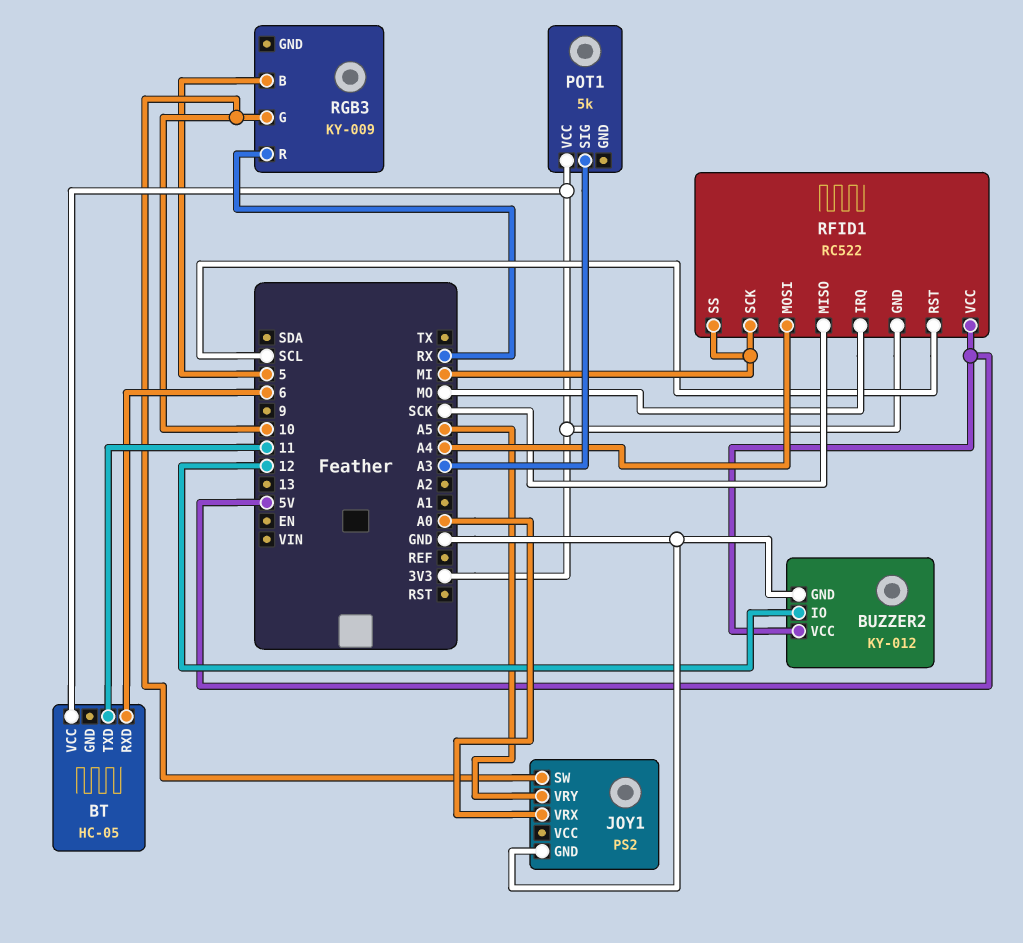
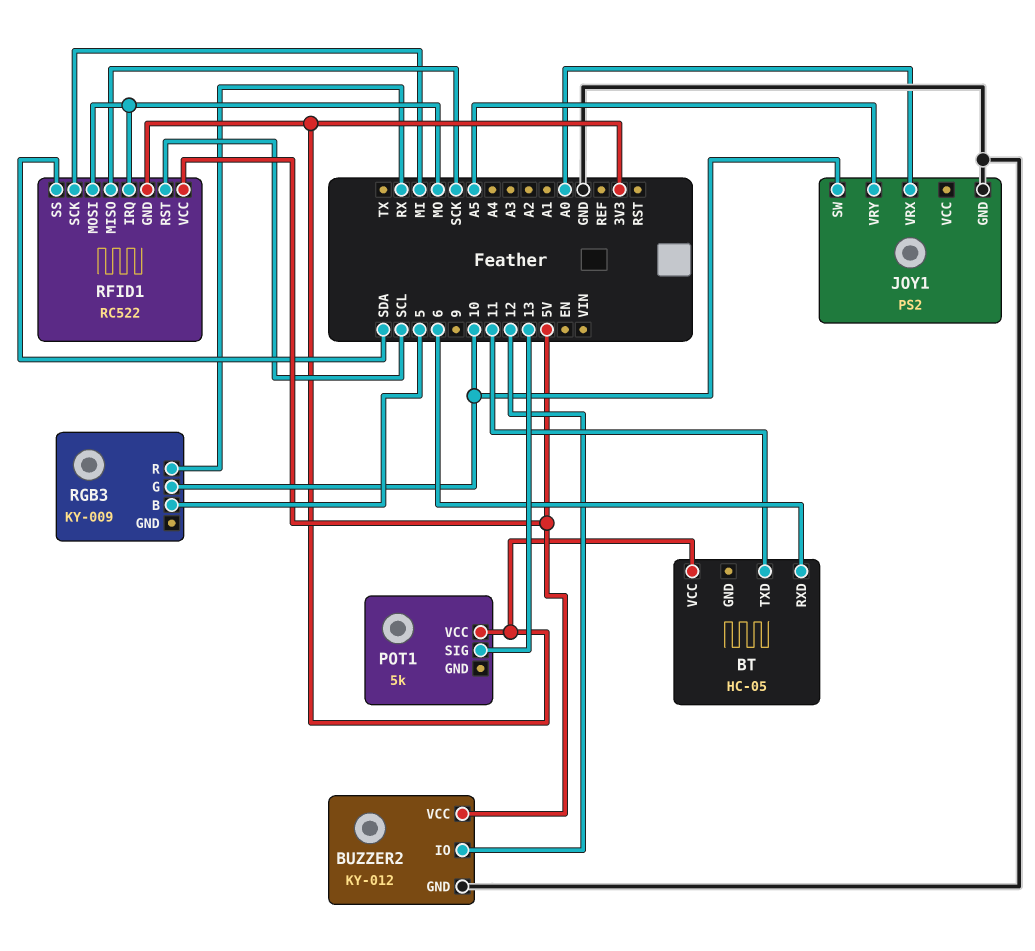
POT1 pin SIG: A3 -> 13
RFID1 pin MOSI: A4 -> MO
RFID1 pin SS: MI -> SDA

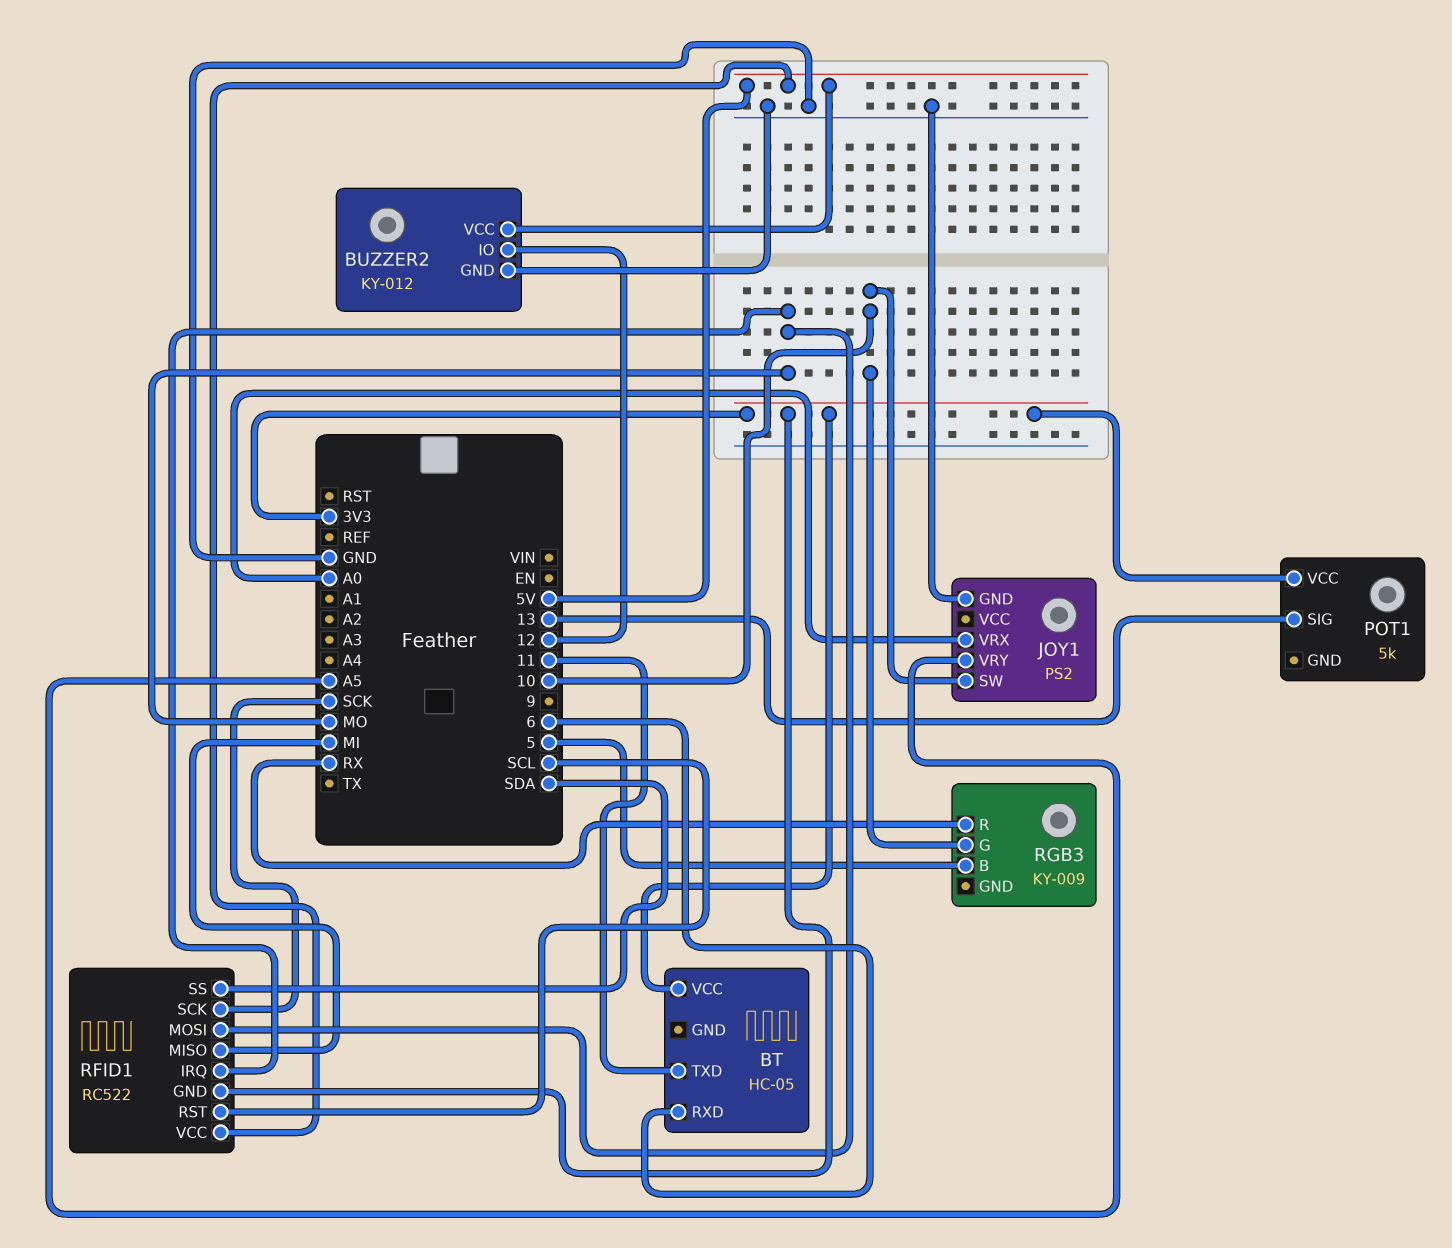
RFID1 pin MISO: SCK -> MI
RFID1 pin SCK: MI -> SCK

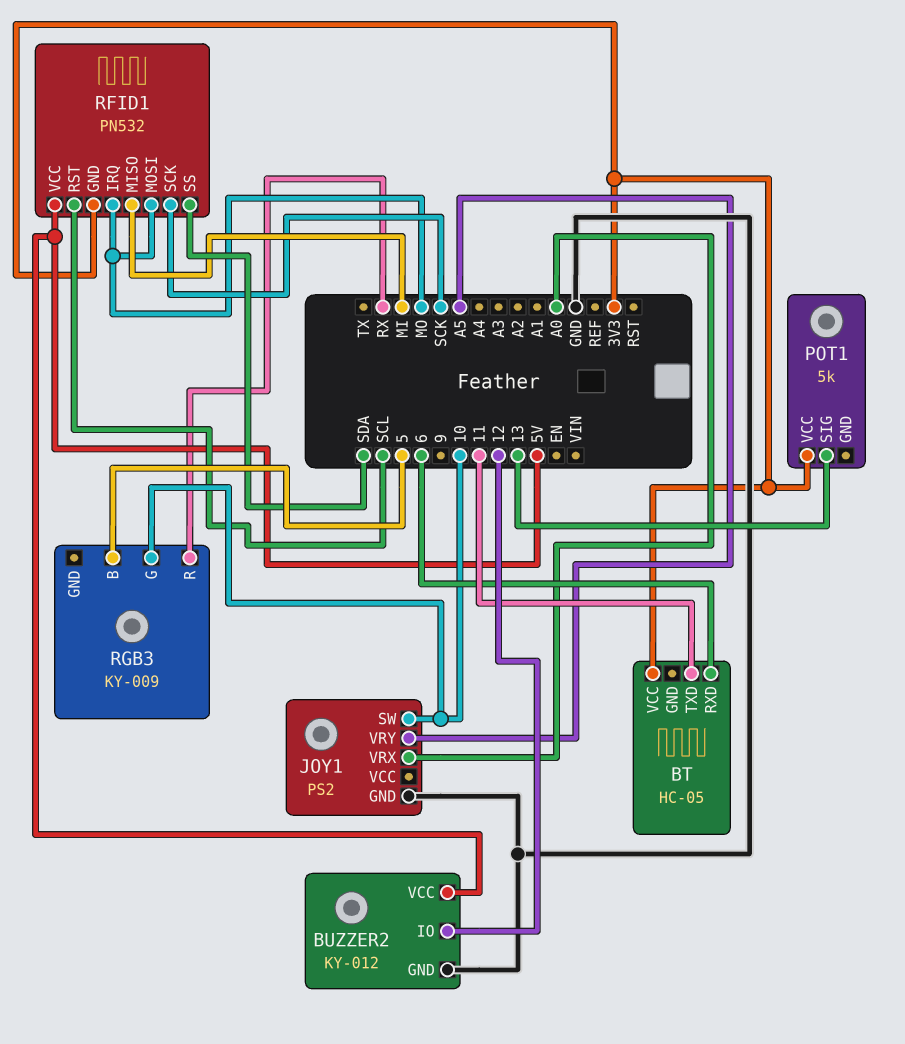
RFID1: RC522 -> PN532

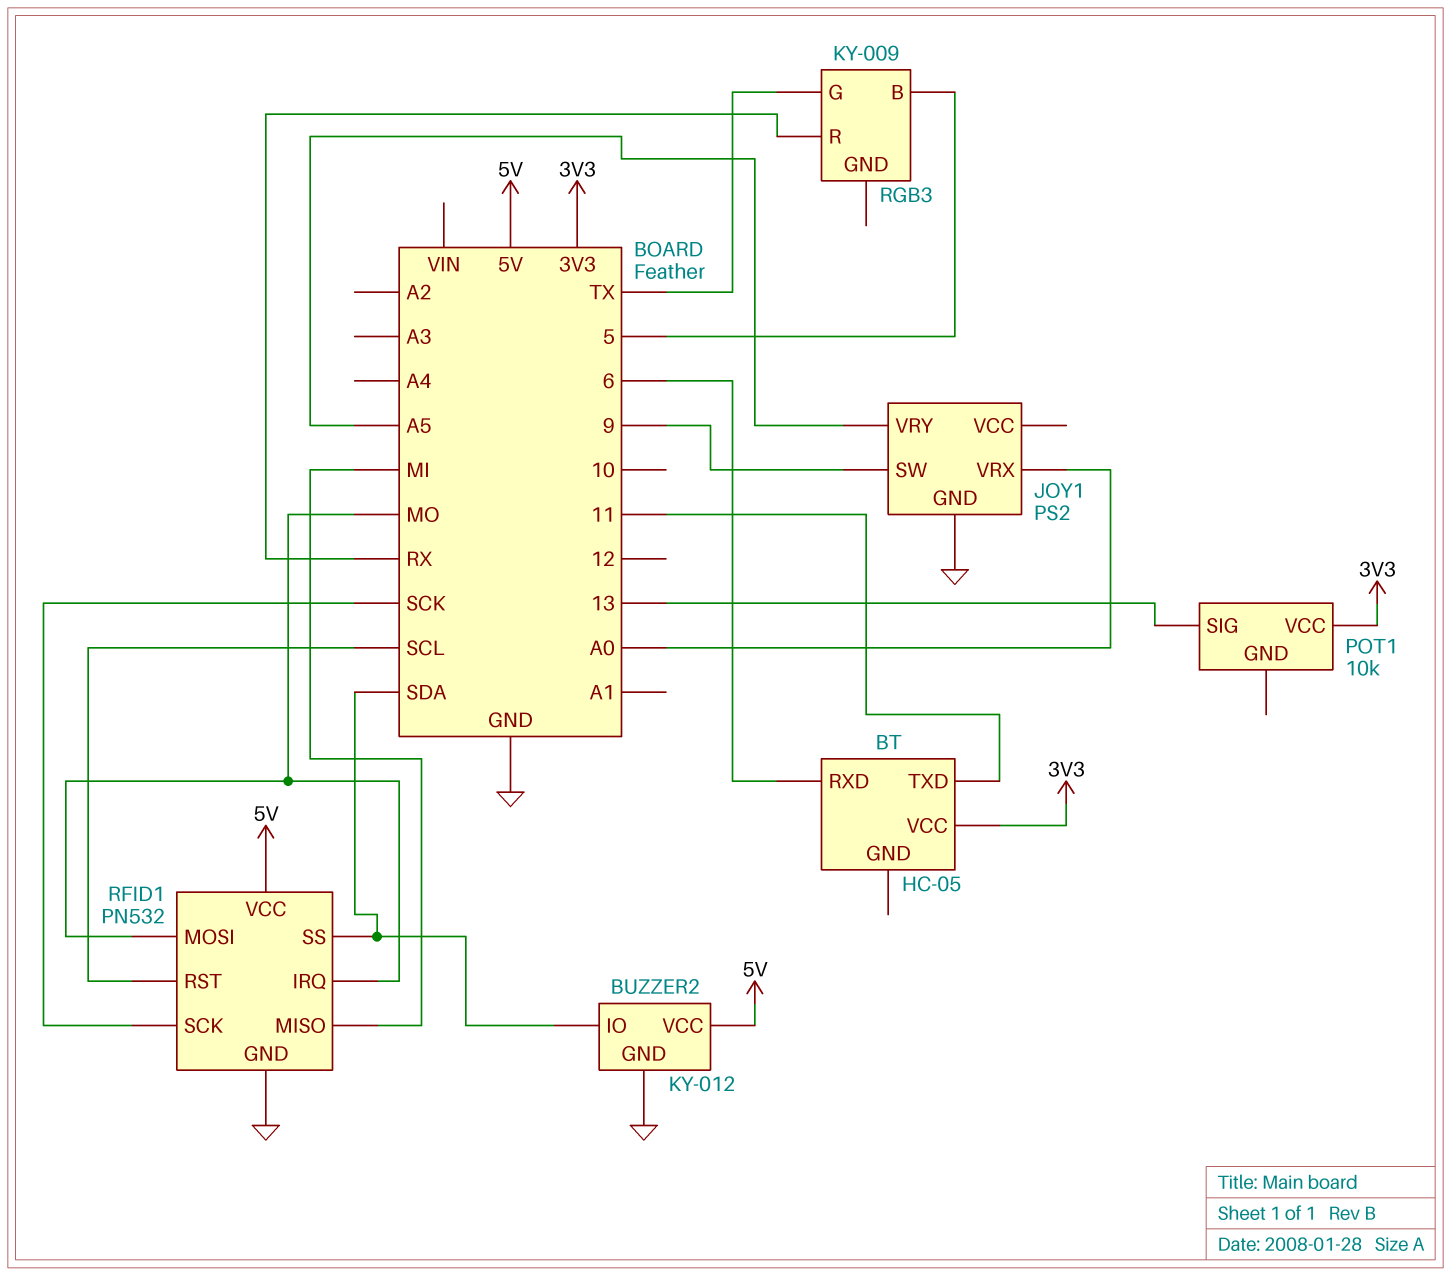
BUZZER2 pin IO: 12 -> SDA
JOY1 pin SW: 10 -> 9
POT1: 5k -> 10k
RFID1 pin GND: 3V3 -> GND
RGB3 pin G: 10 -> TX

